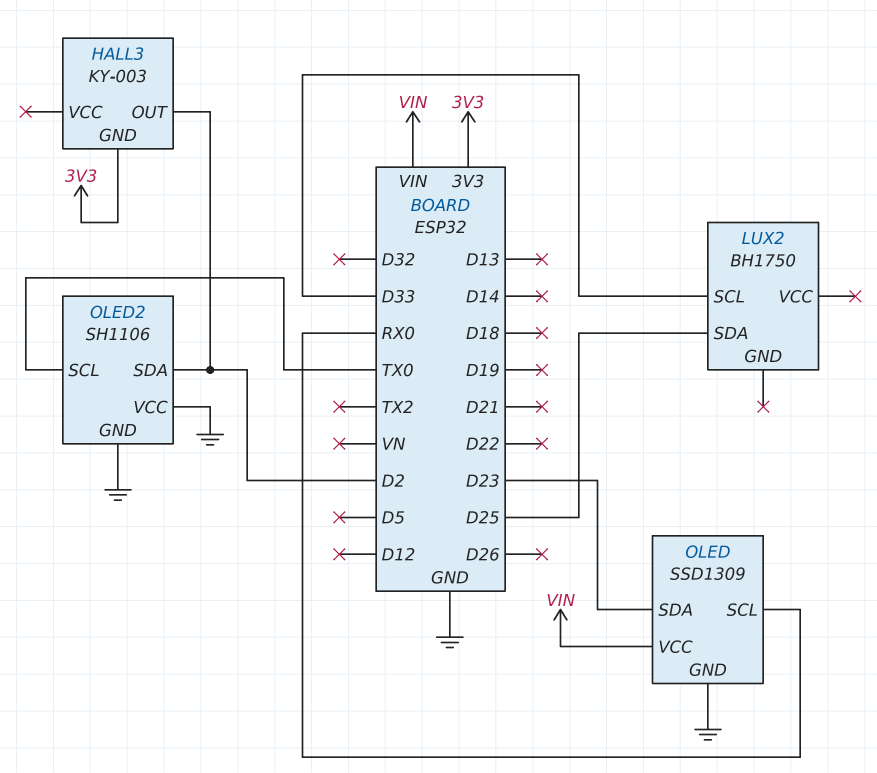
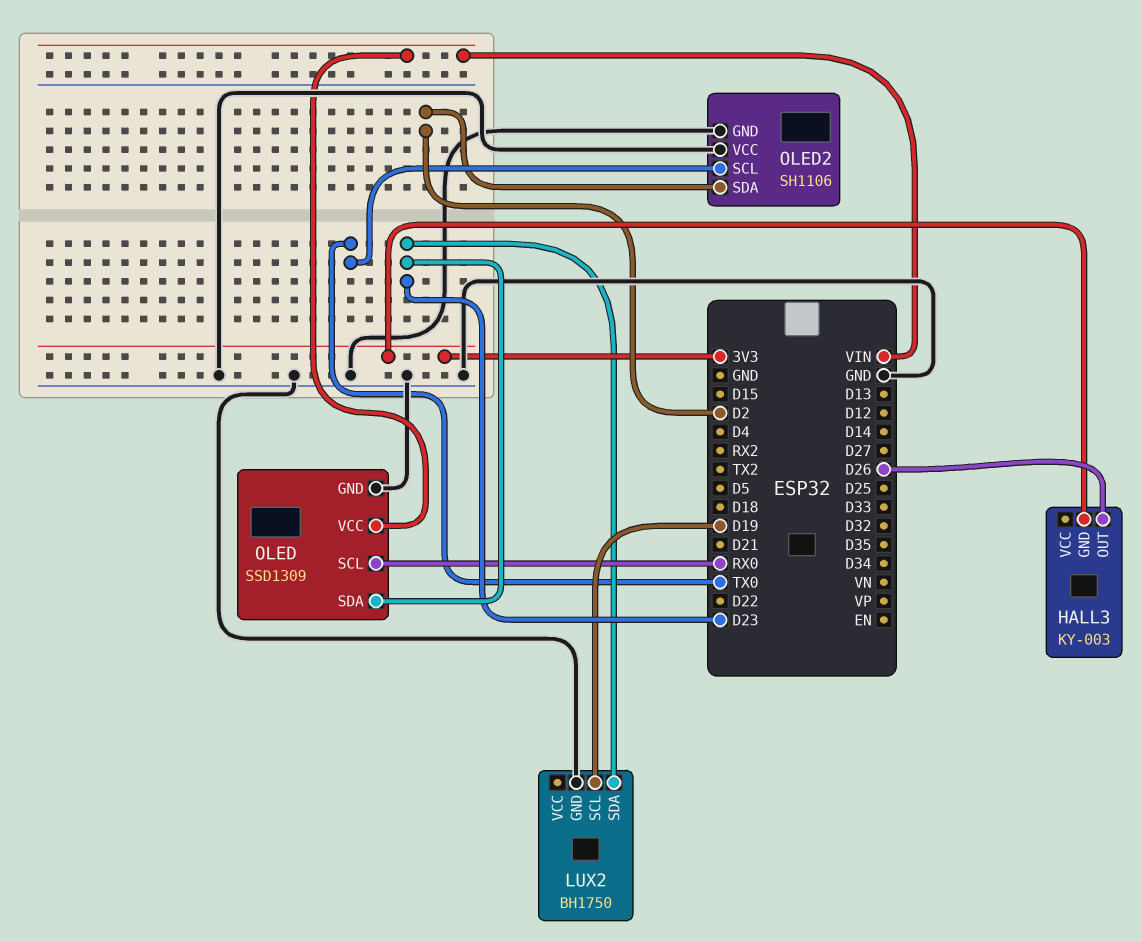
HALL3 pin OUT: D2 -> D26
LUX2 pin GND: none -> GND
LUX2 pin SCL: D33 -> D19
LUX2 pin SDA: D25 -> D23

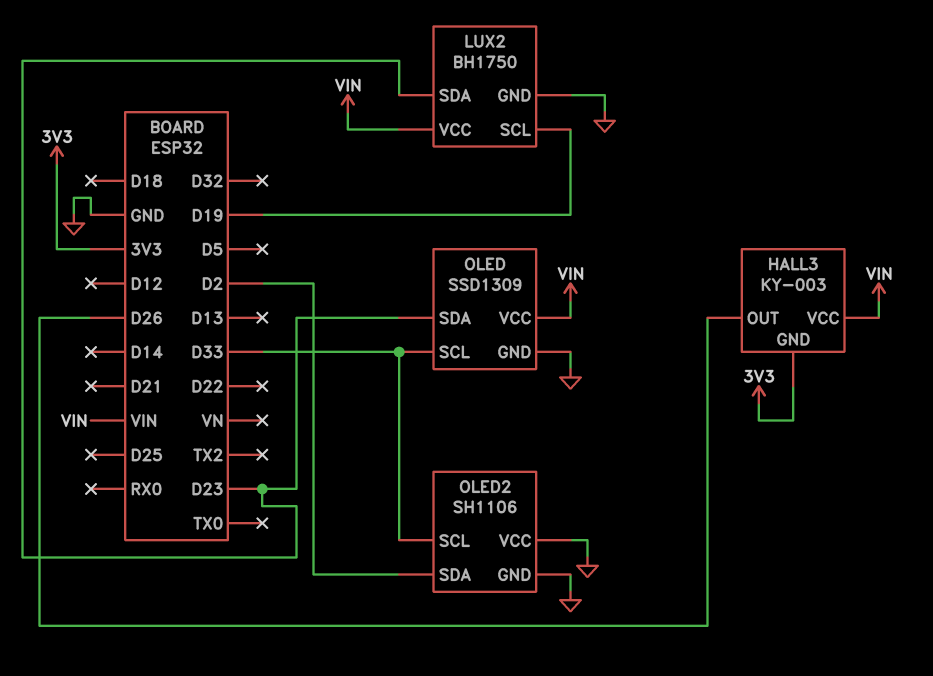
HALL3 pin VCC: none -> VIN
LUX2 pin VCC: none -> VIN
OLED pin SCL: RX0 -> D33
OLED2 pin SCL: TX0 -> D33

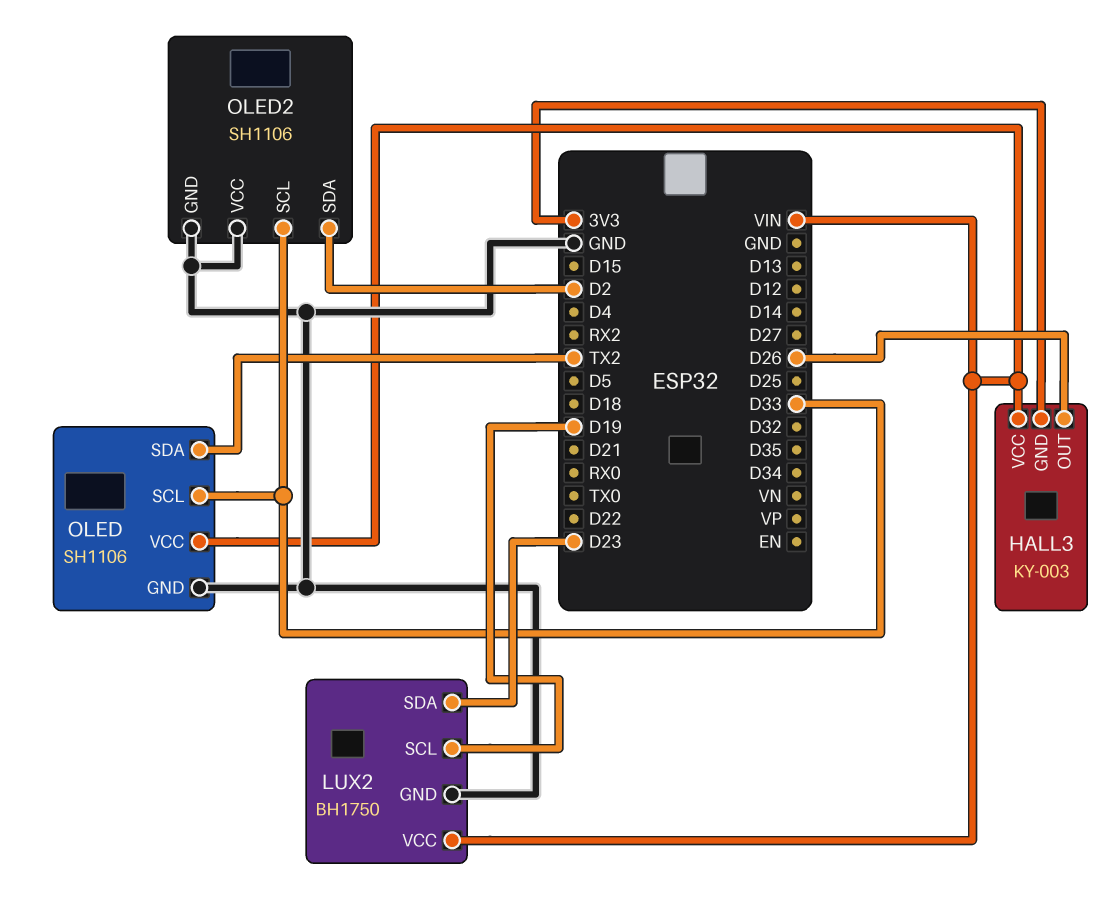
OLED: SSD1309 -> SH1106
OLED pin SDA: D23 -> TX2

